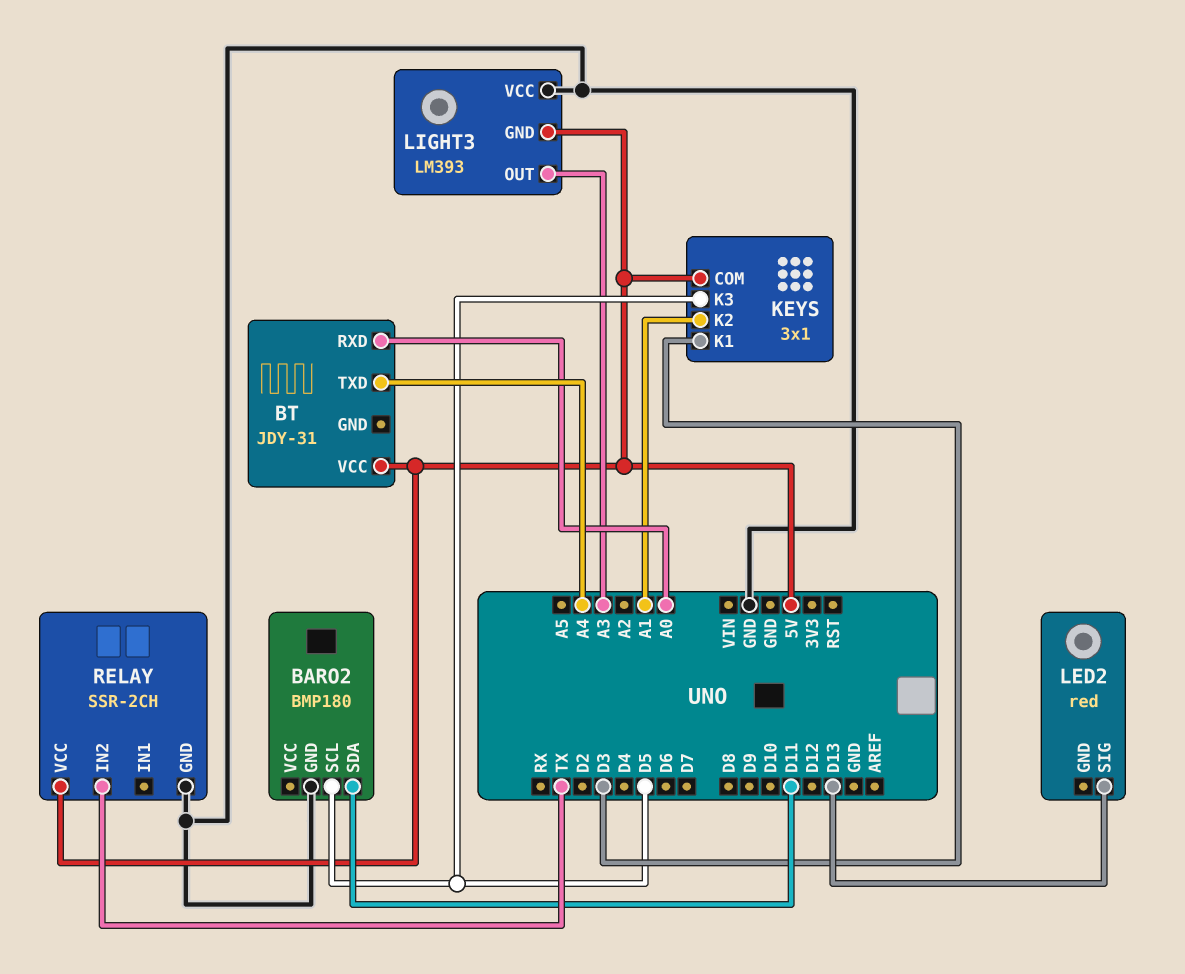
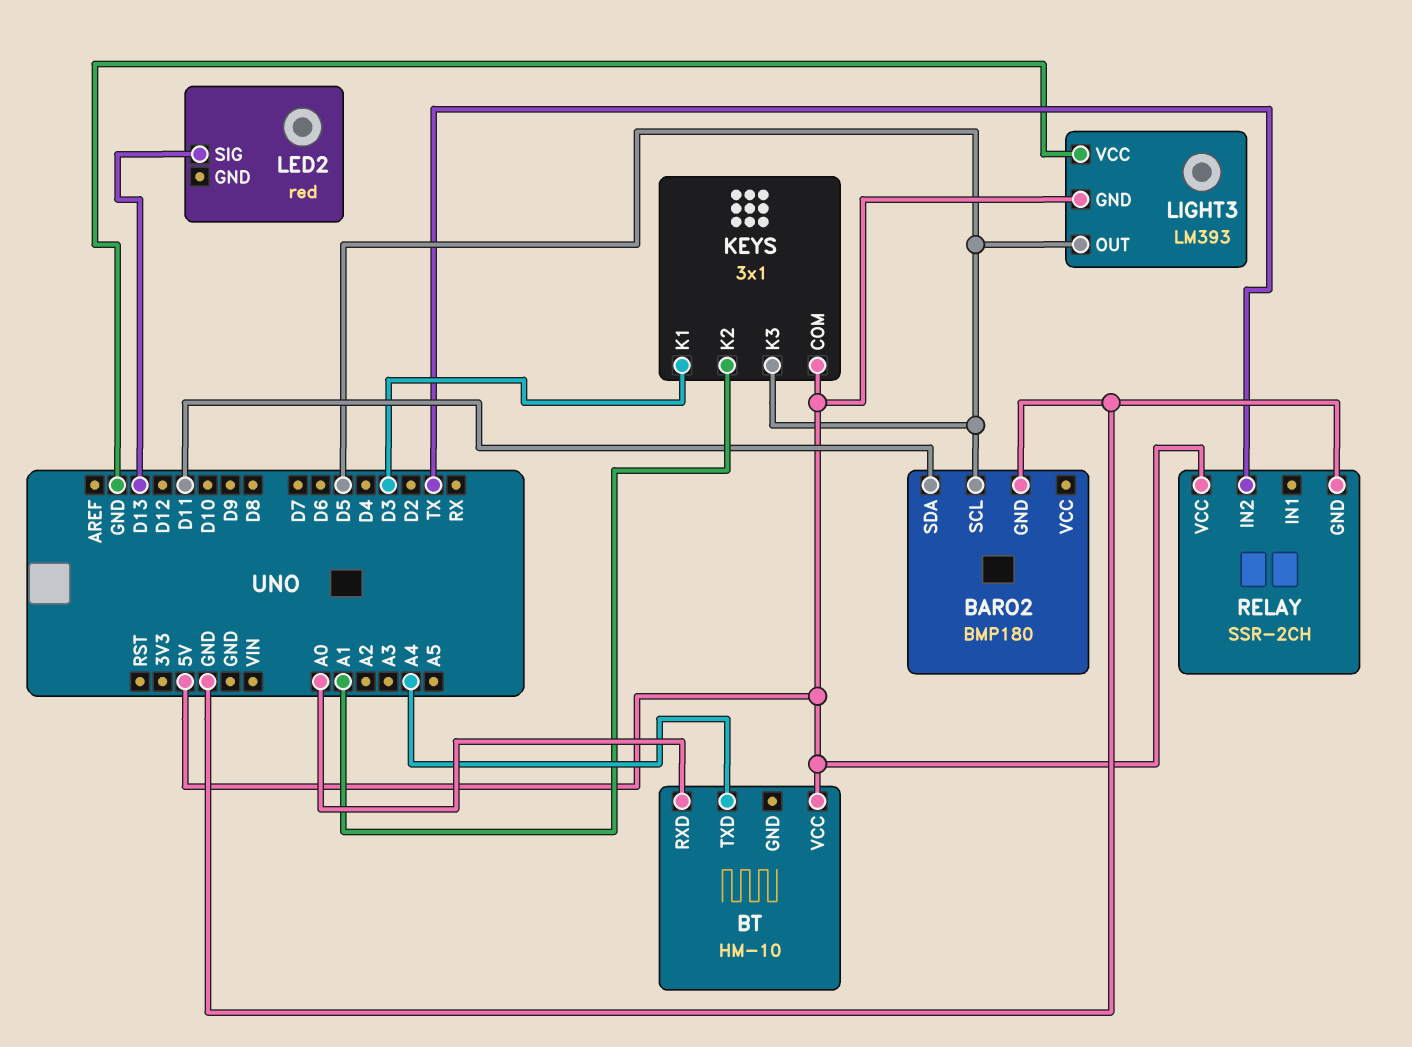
BT: JDY-31 -> HM-10
LIGHT3 pin OUT: A3 -> D5

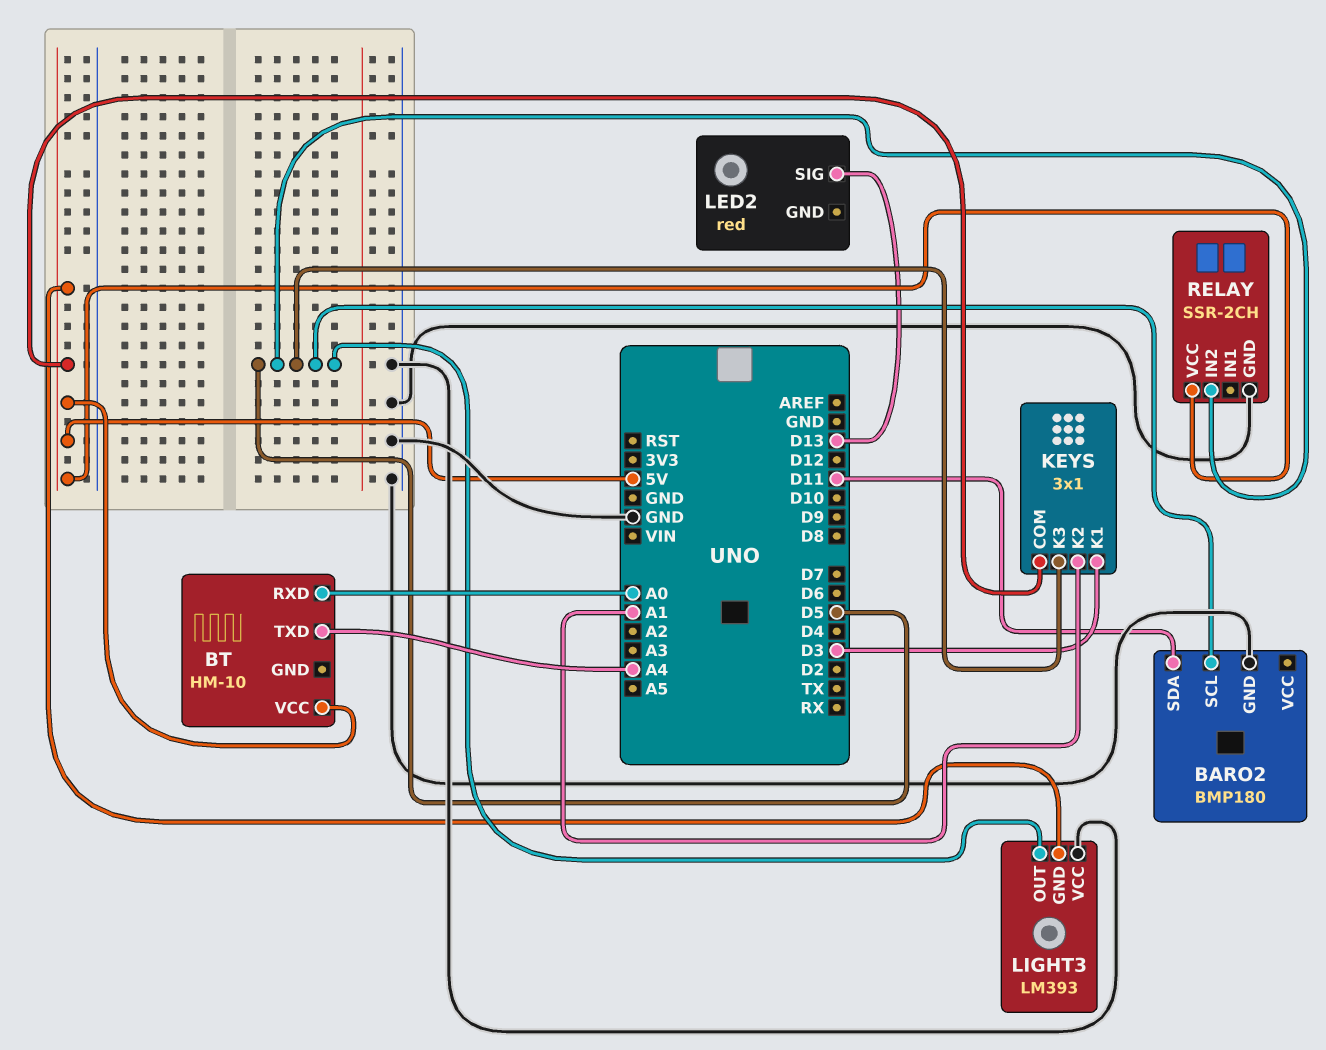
RELAY pin IN2: TX -> D5

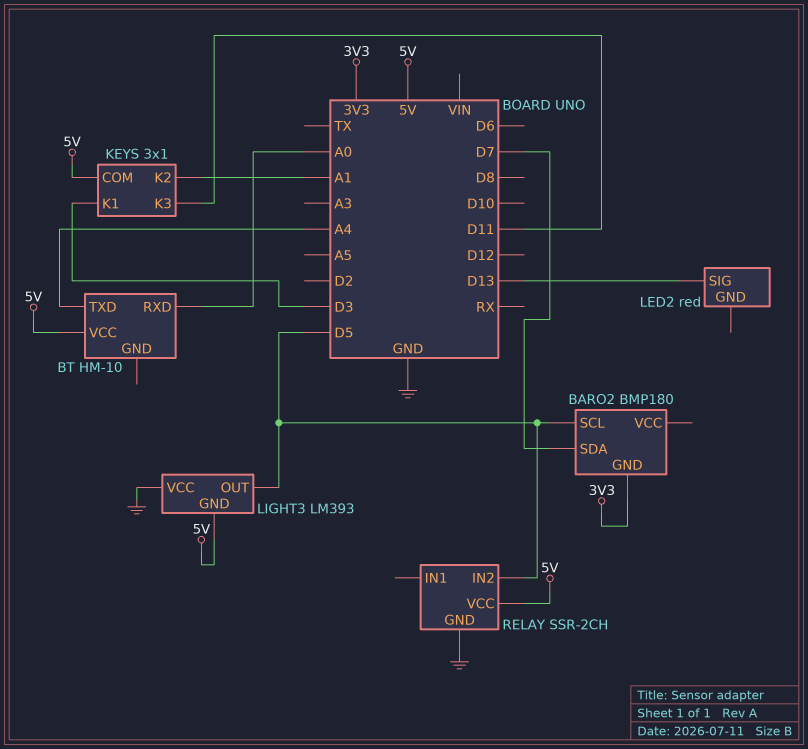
BARO2 pin GND: GND -> 3V3
BARO2 pin SDA: D11 -> D7
KEYS pin K3: D5 -> D11

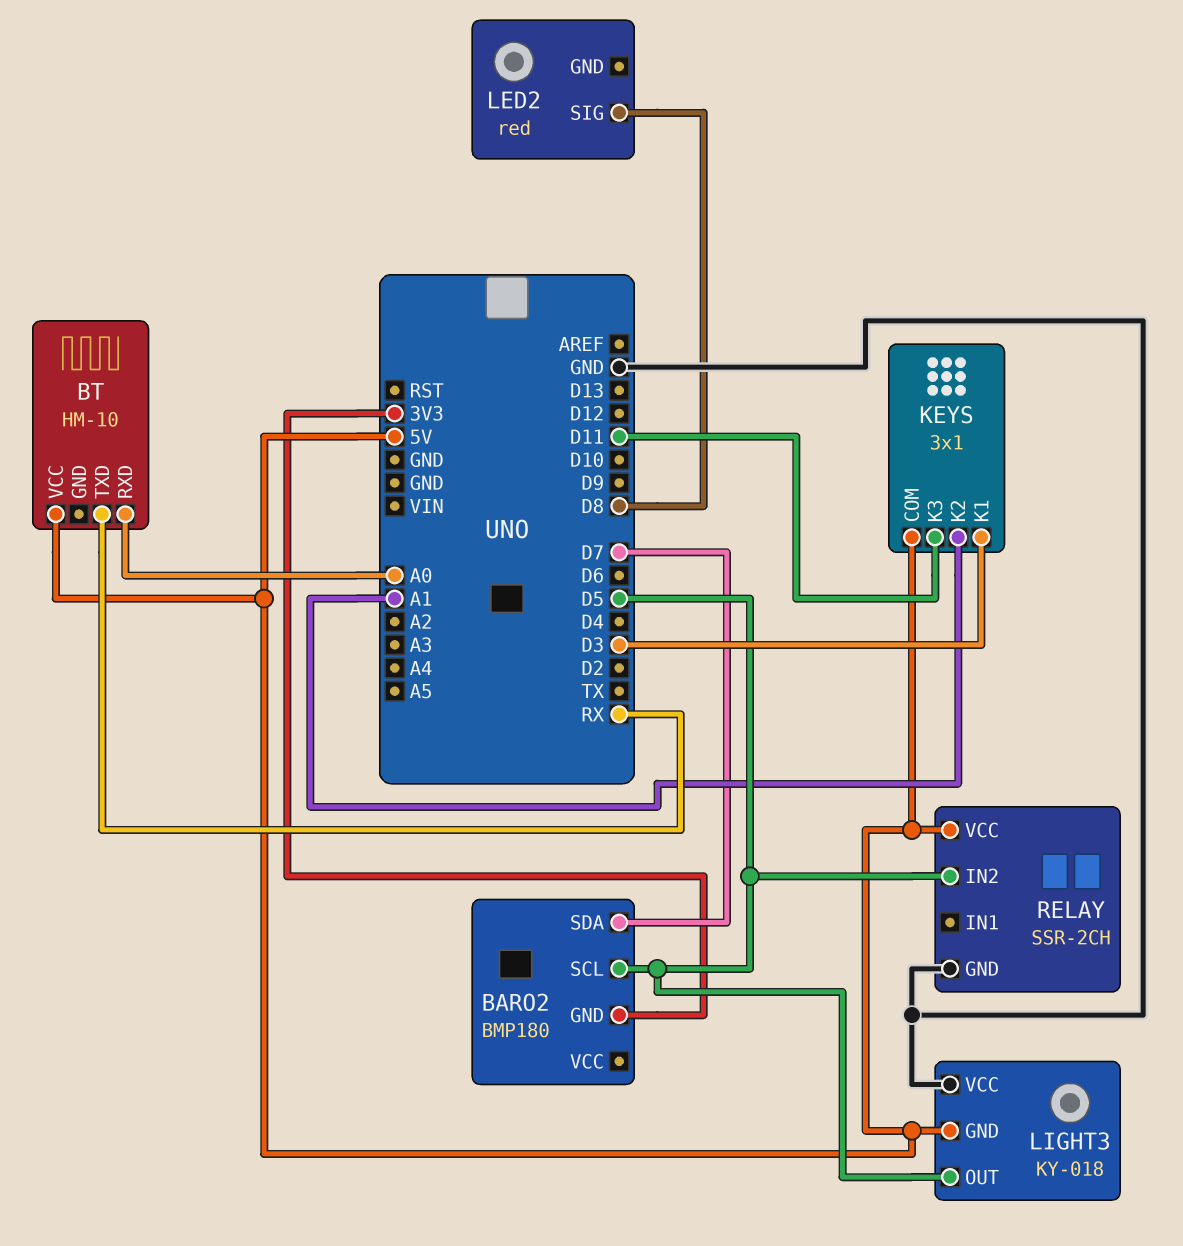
BT pin TXD: A4 -> RX
LED2 pin SIG: D13 -> D8
LIGHT3: LM393 -> KY-018

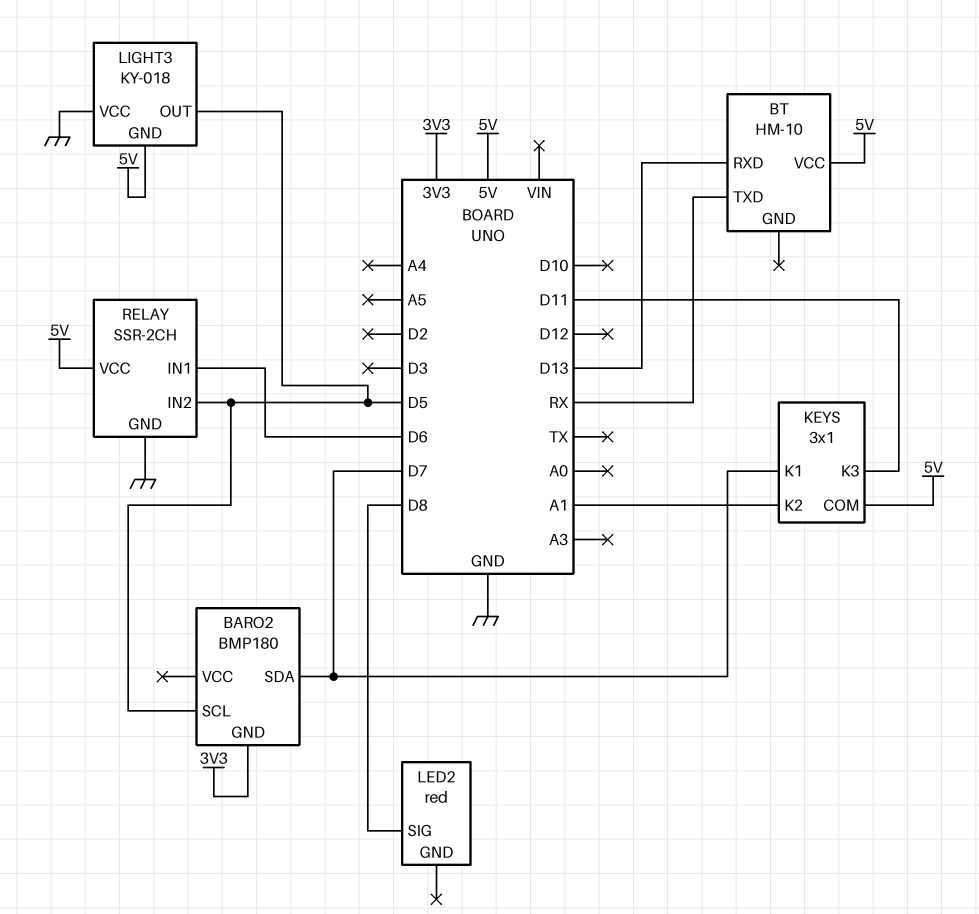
BT pin RXD: A0 -> D13
KEYS pin K1: D3 -> D7
RELAY pin IN1: none -> D6

